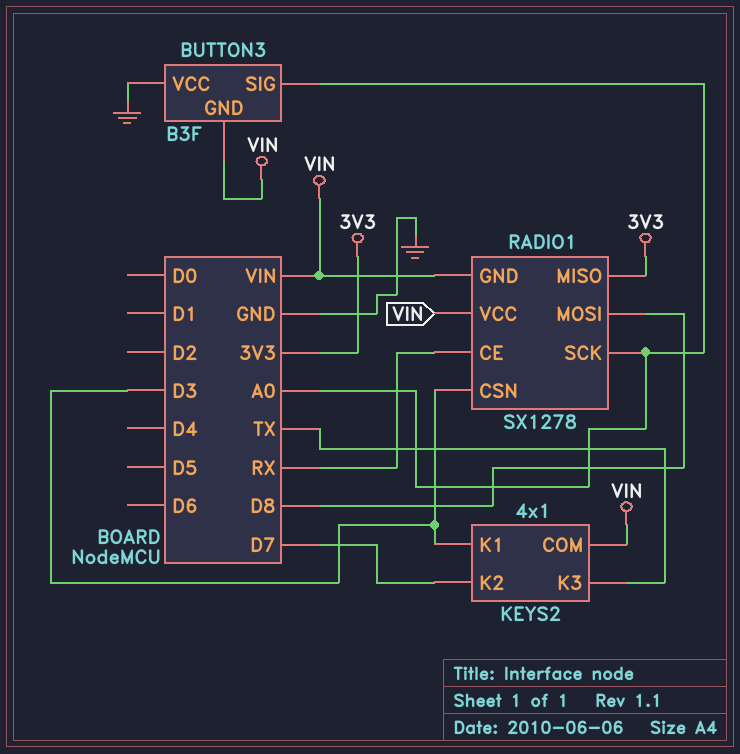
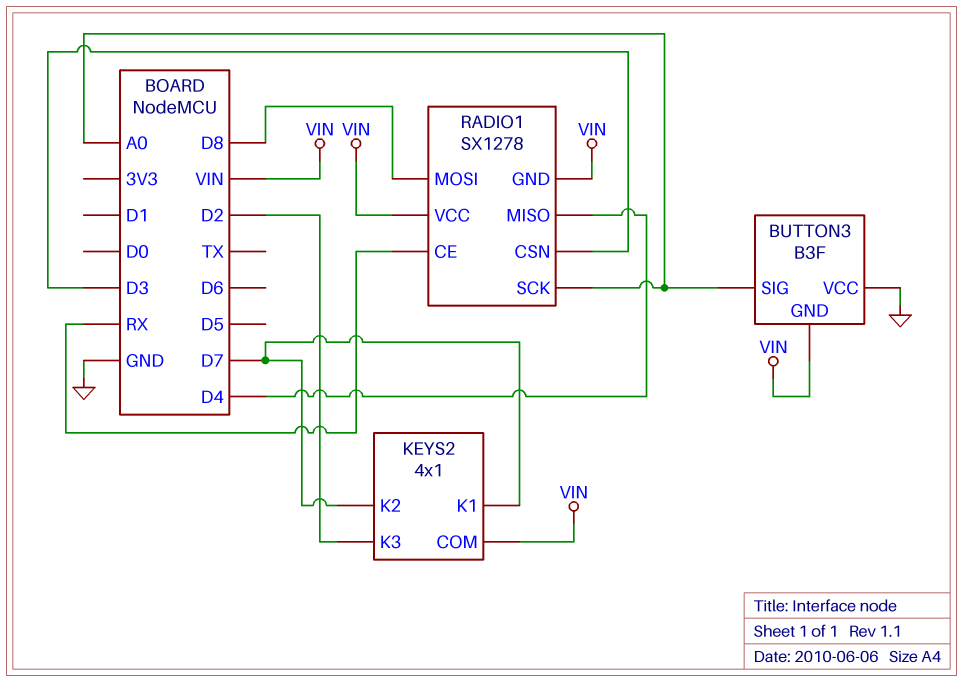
KEYS2 pin K1: D3 -> D7
KEYS2 pin K3: TX -> D2
RADIO1 pin MISO: 3V3 -> D4

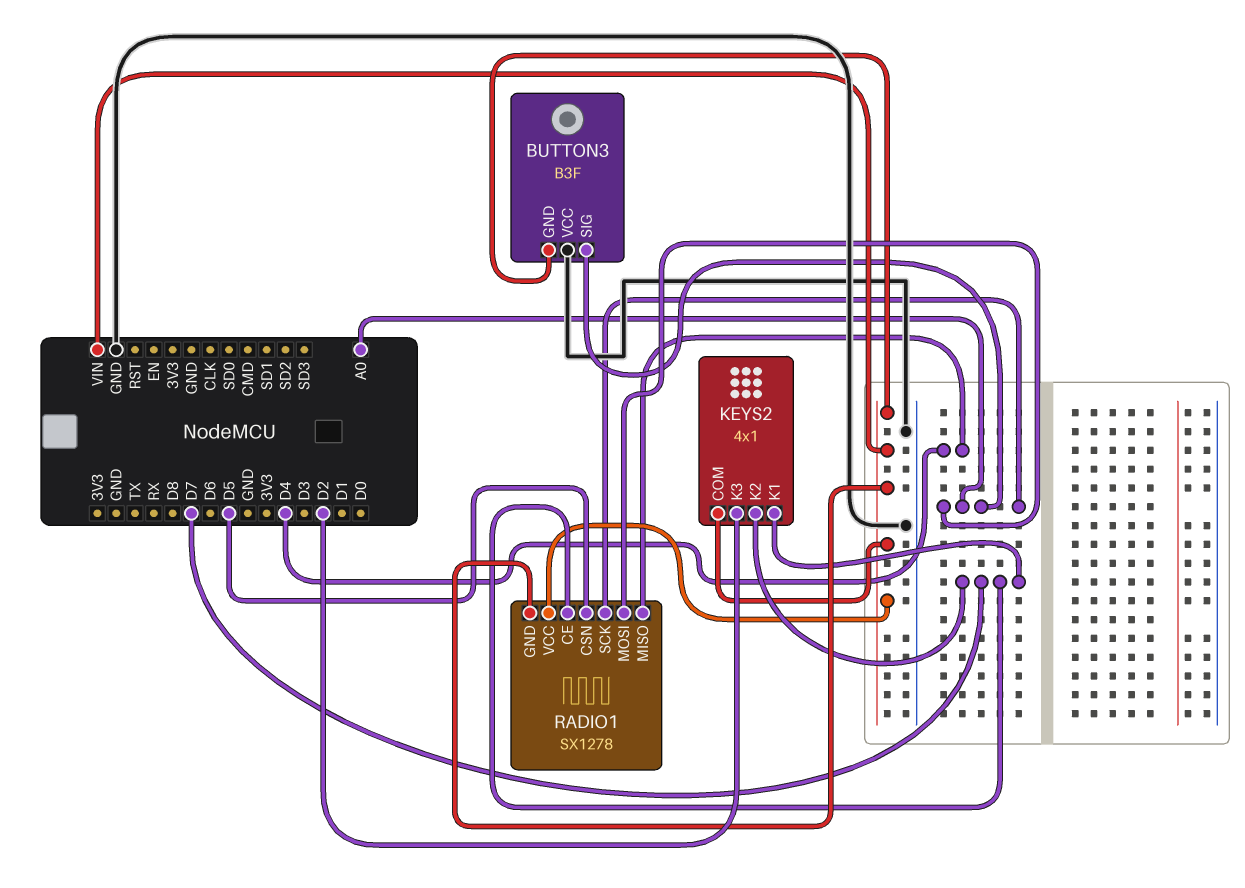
RADIO1 pin CE: RX -> D7
RADIO1 pin CSN: D3 -> D5
RADIO1 pin MOSI: D8 -> A0

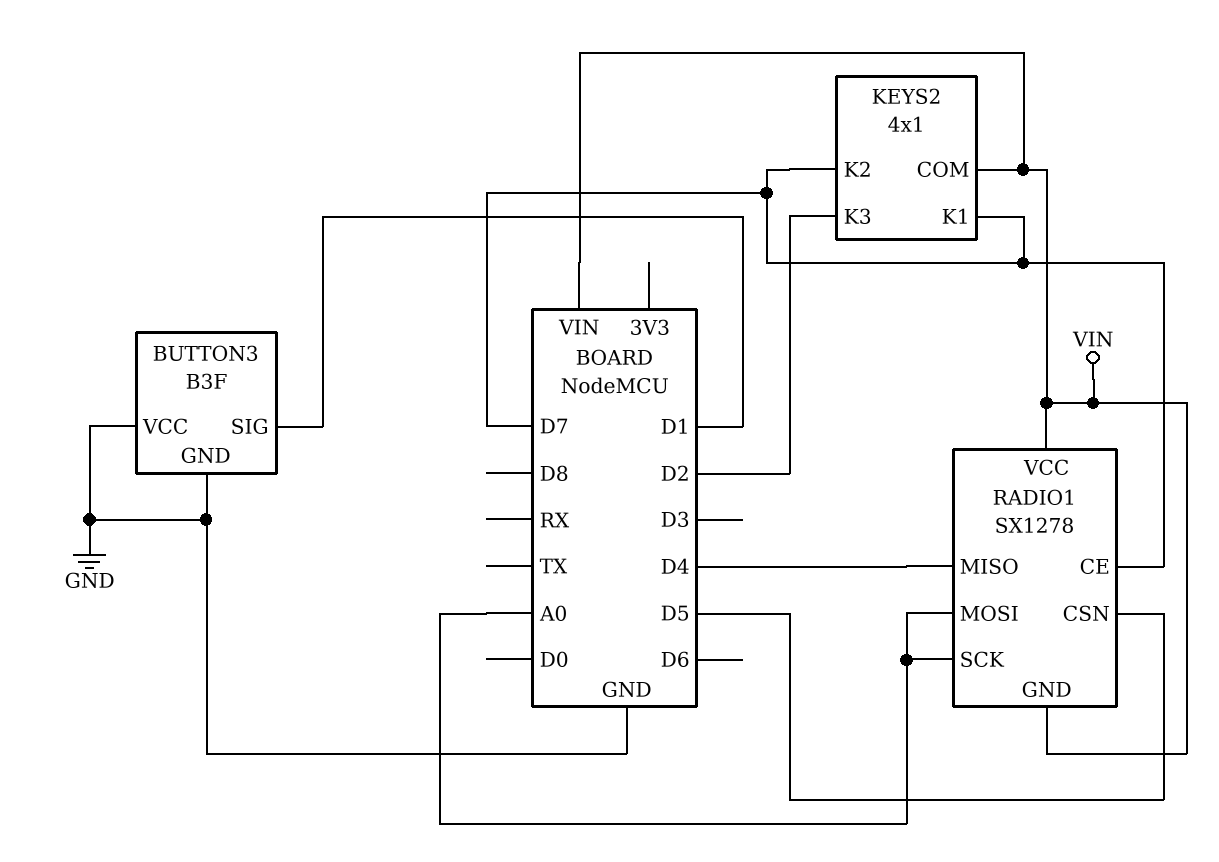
BUTTON3 pin GND: VIN -> GND
BUTTON3 pin SIG: A0 -> D1

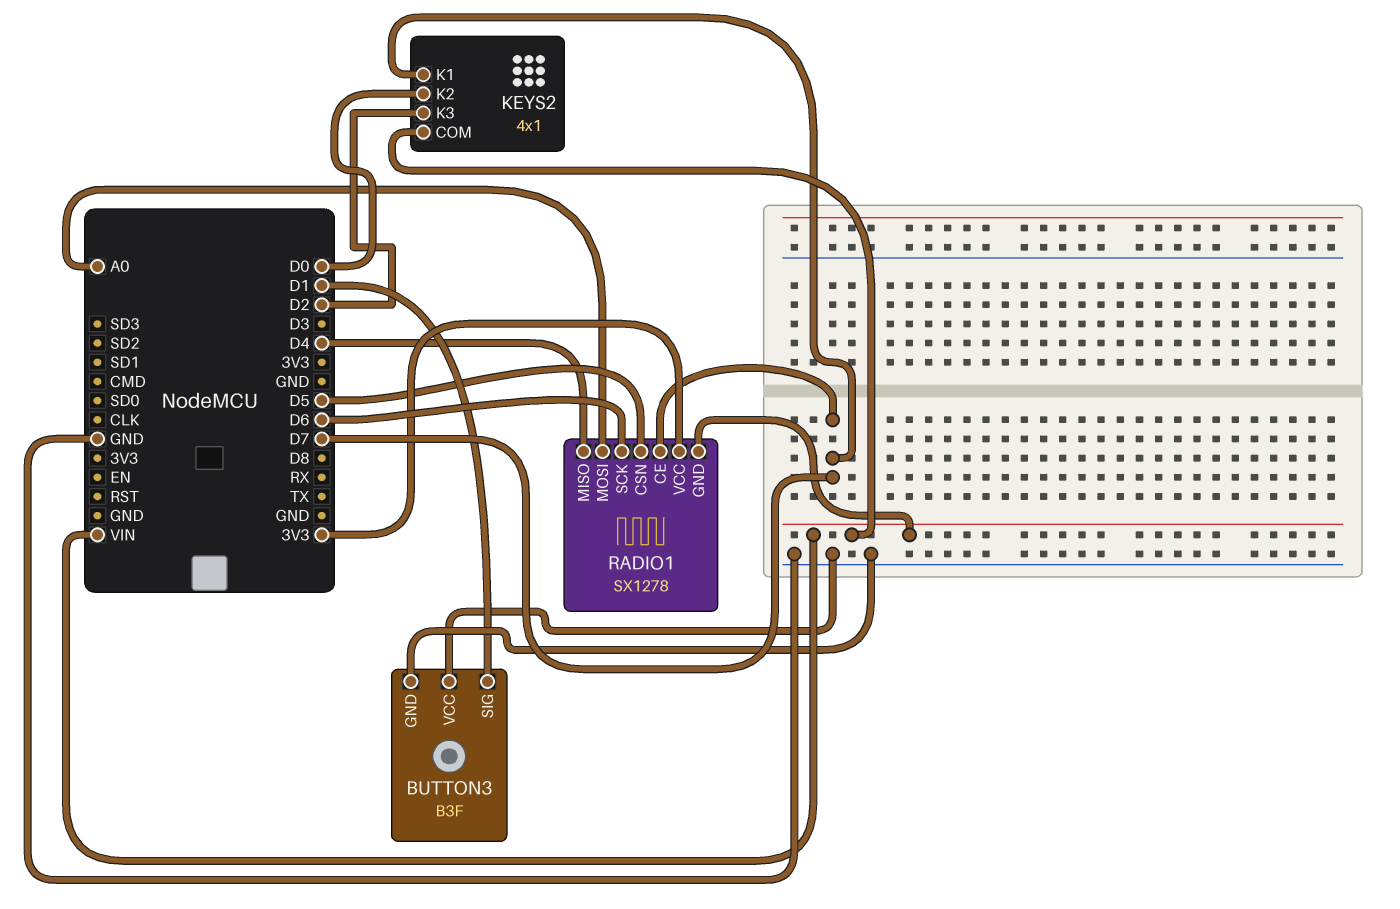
KEYS2 pin K2: D7 -> D0
RADIO1 pin SCK: A0 -> D6
RADIO1 pin VCC: VIN -> 3V3

